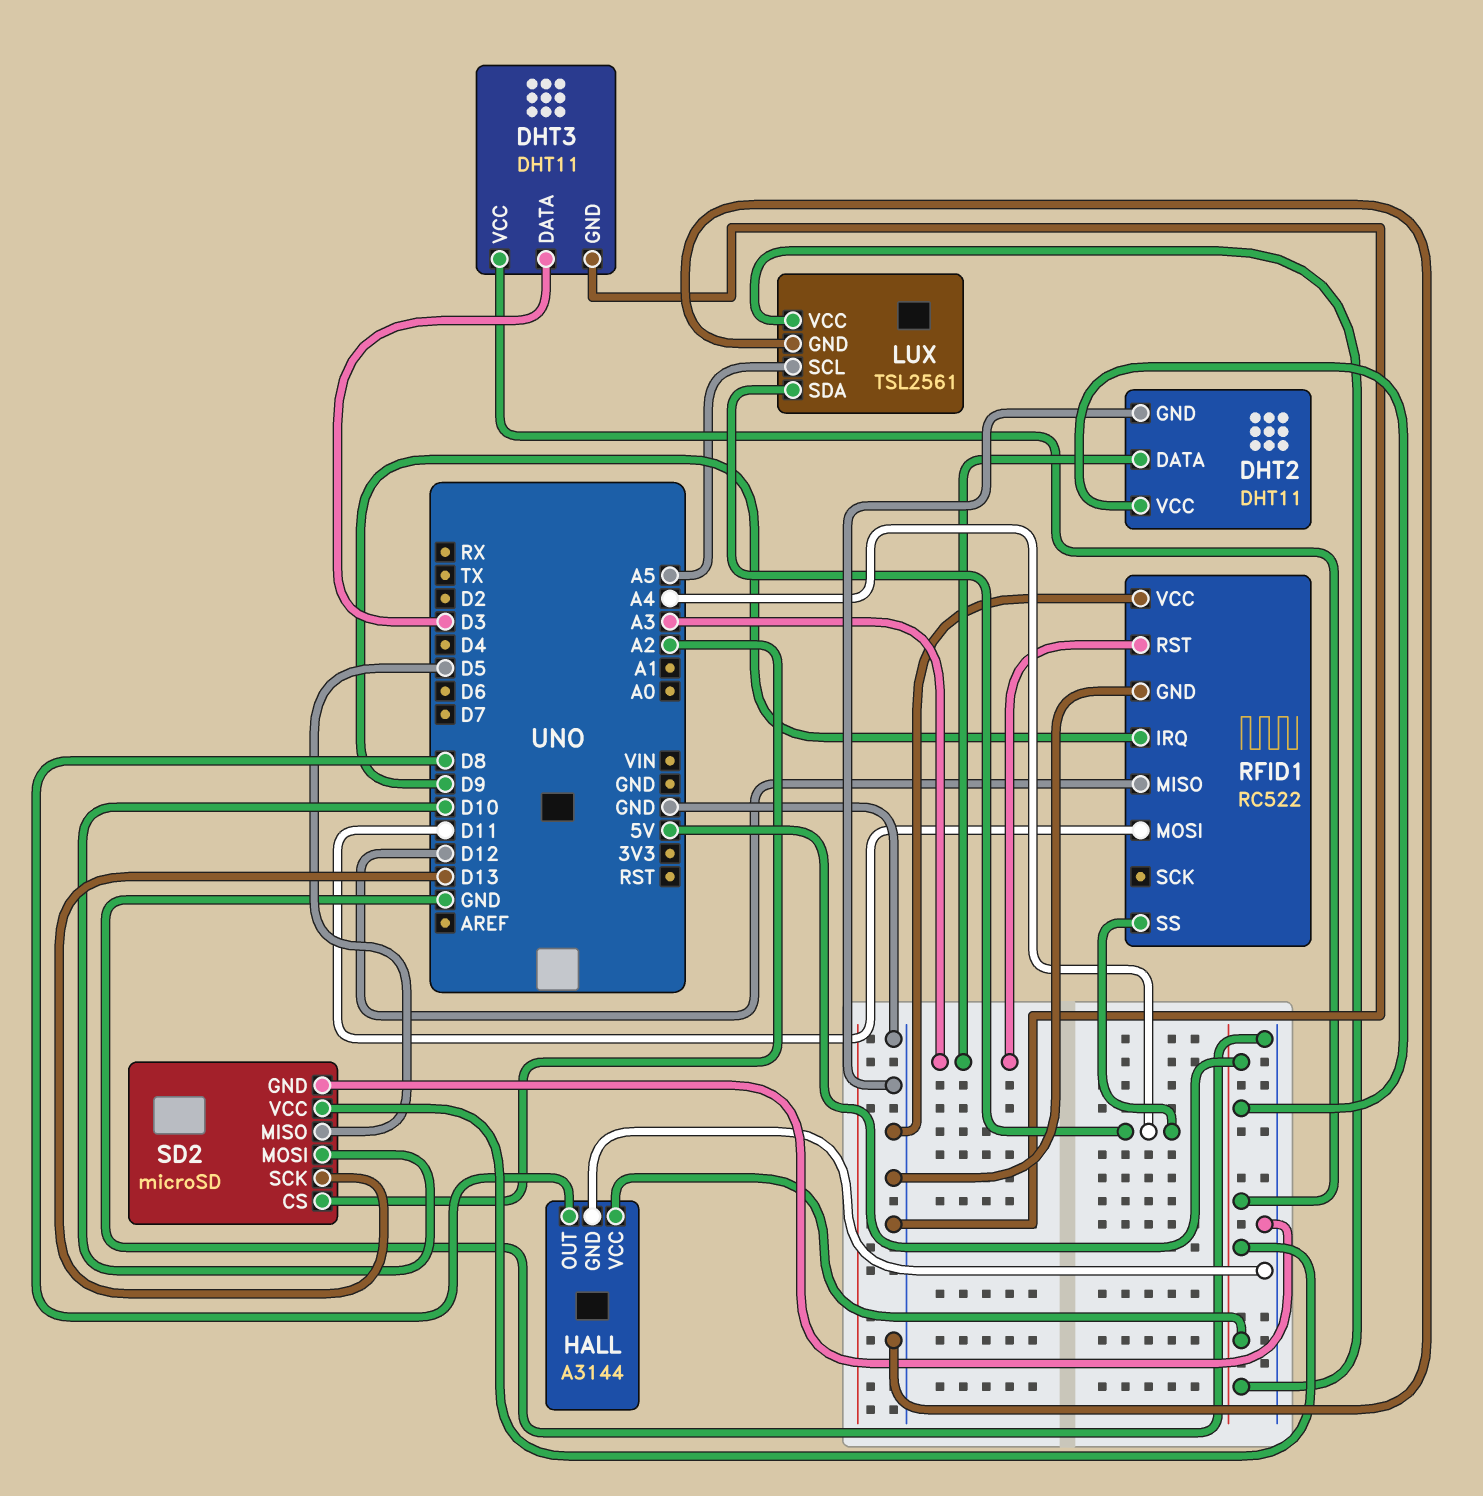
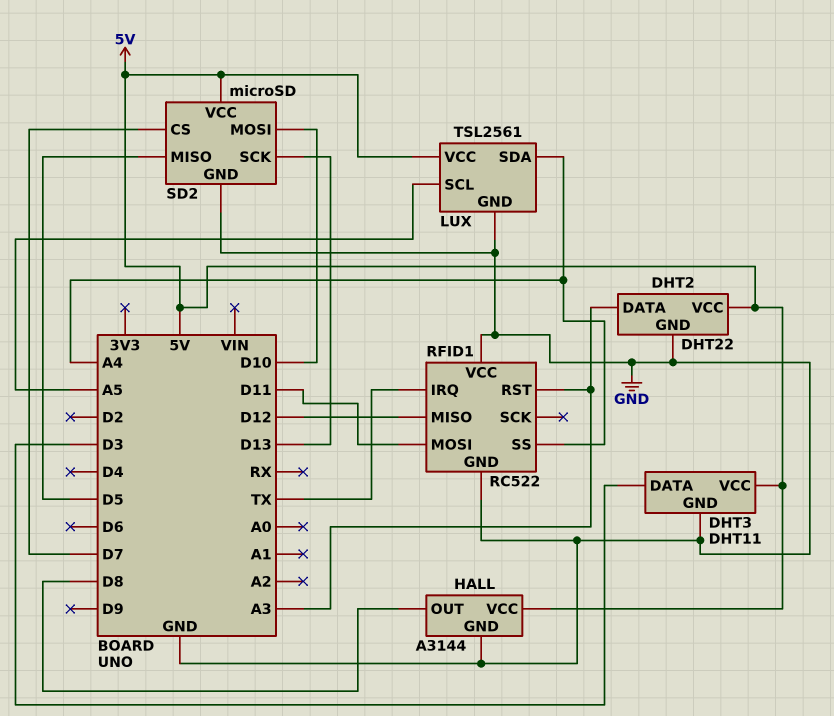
DHT2: DHT11 -> DHT22
RFID1 pin IRQ: D9 -> TX
SD2 pin CS: A2 -> D7

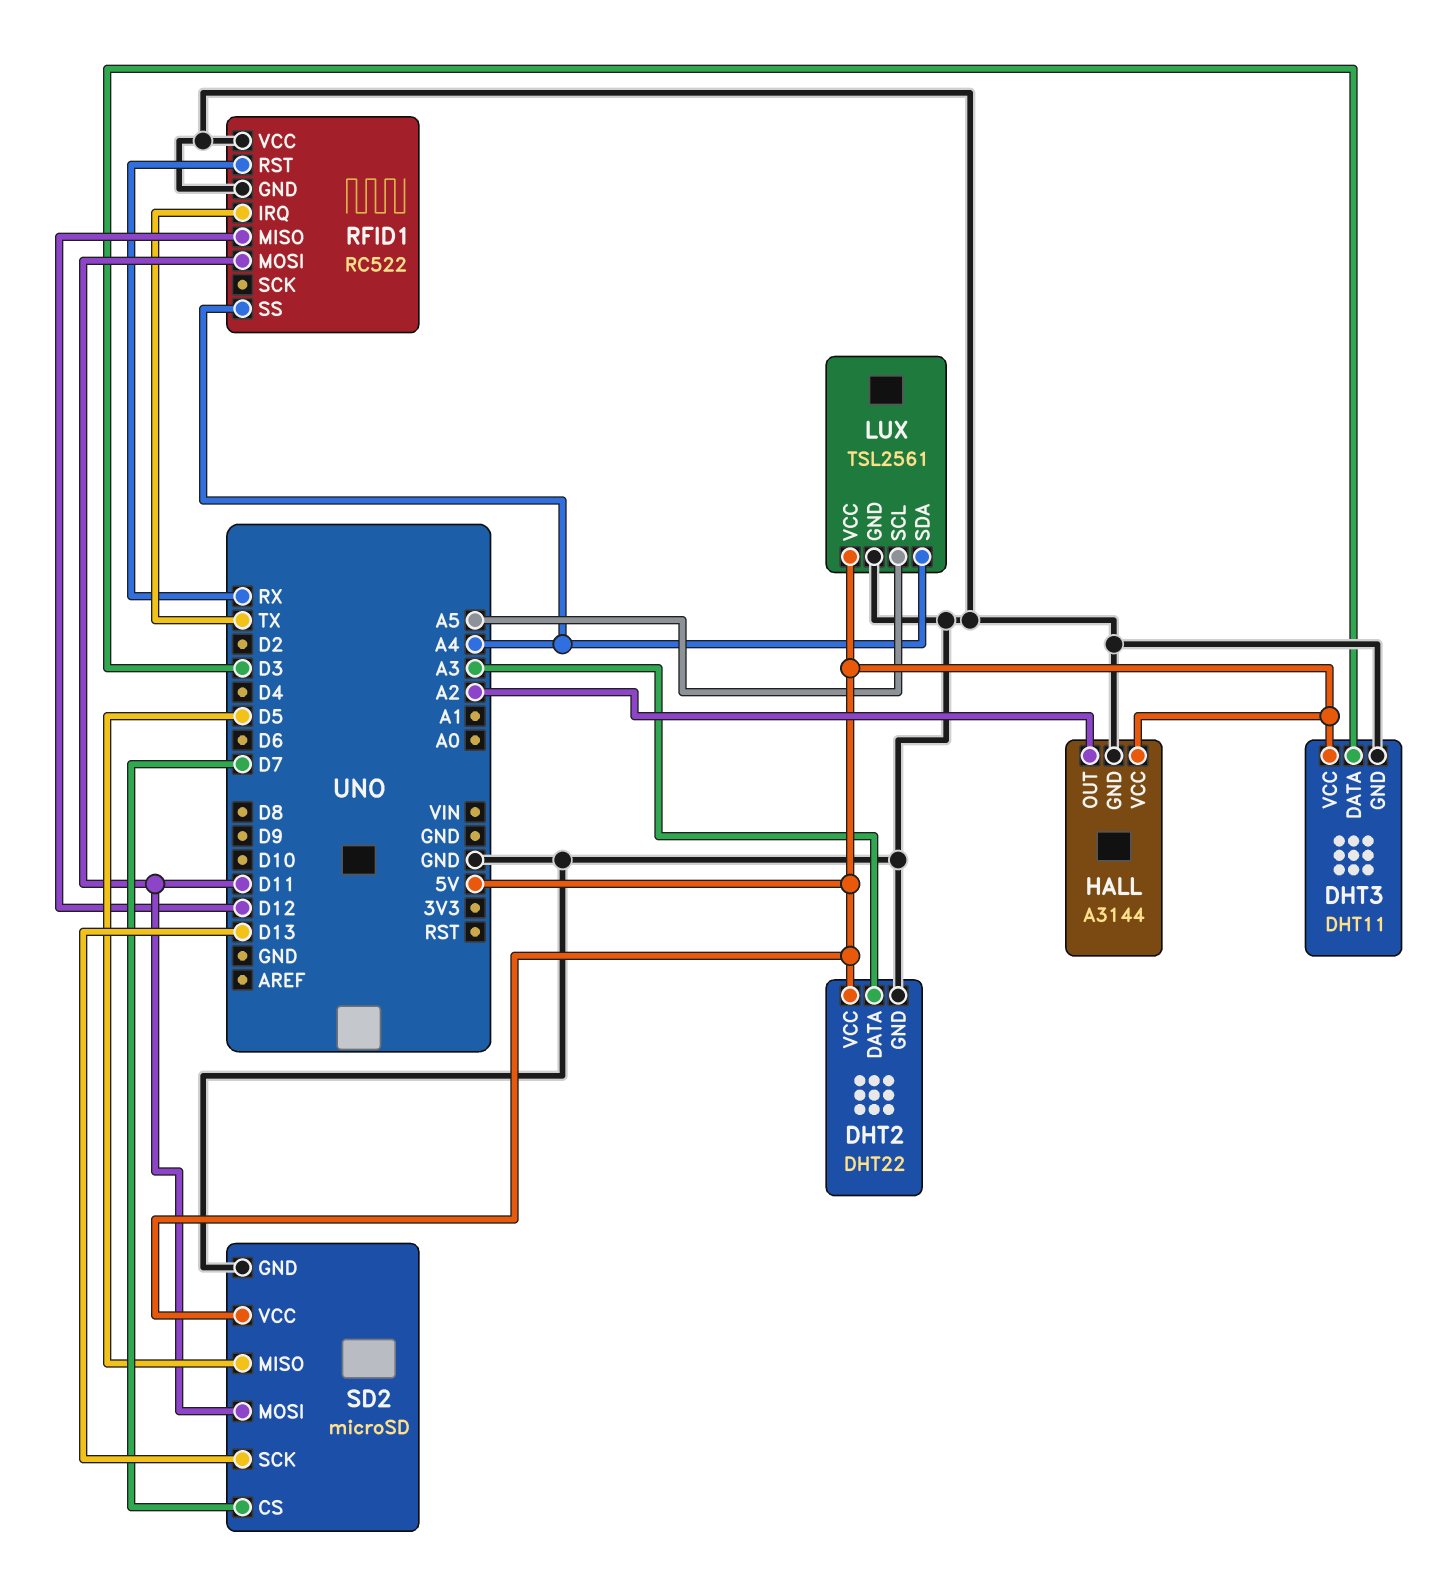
HALL pin OUT: D8 -> A2
RFID1 pin RST: A3 -> RX
SD2 pin MOSI: D10 -> D11

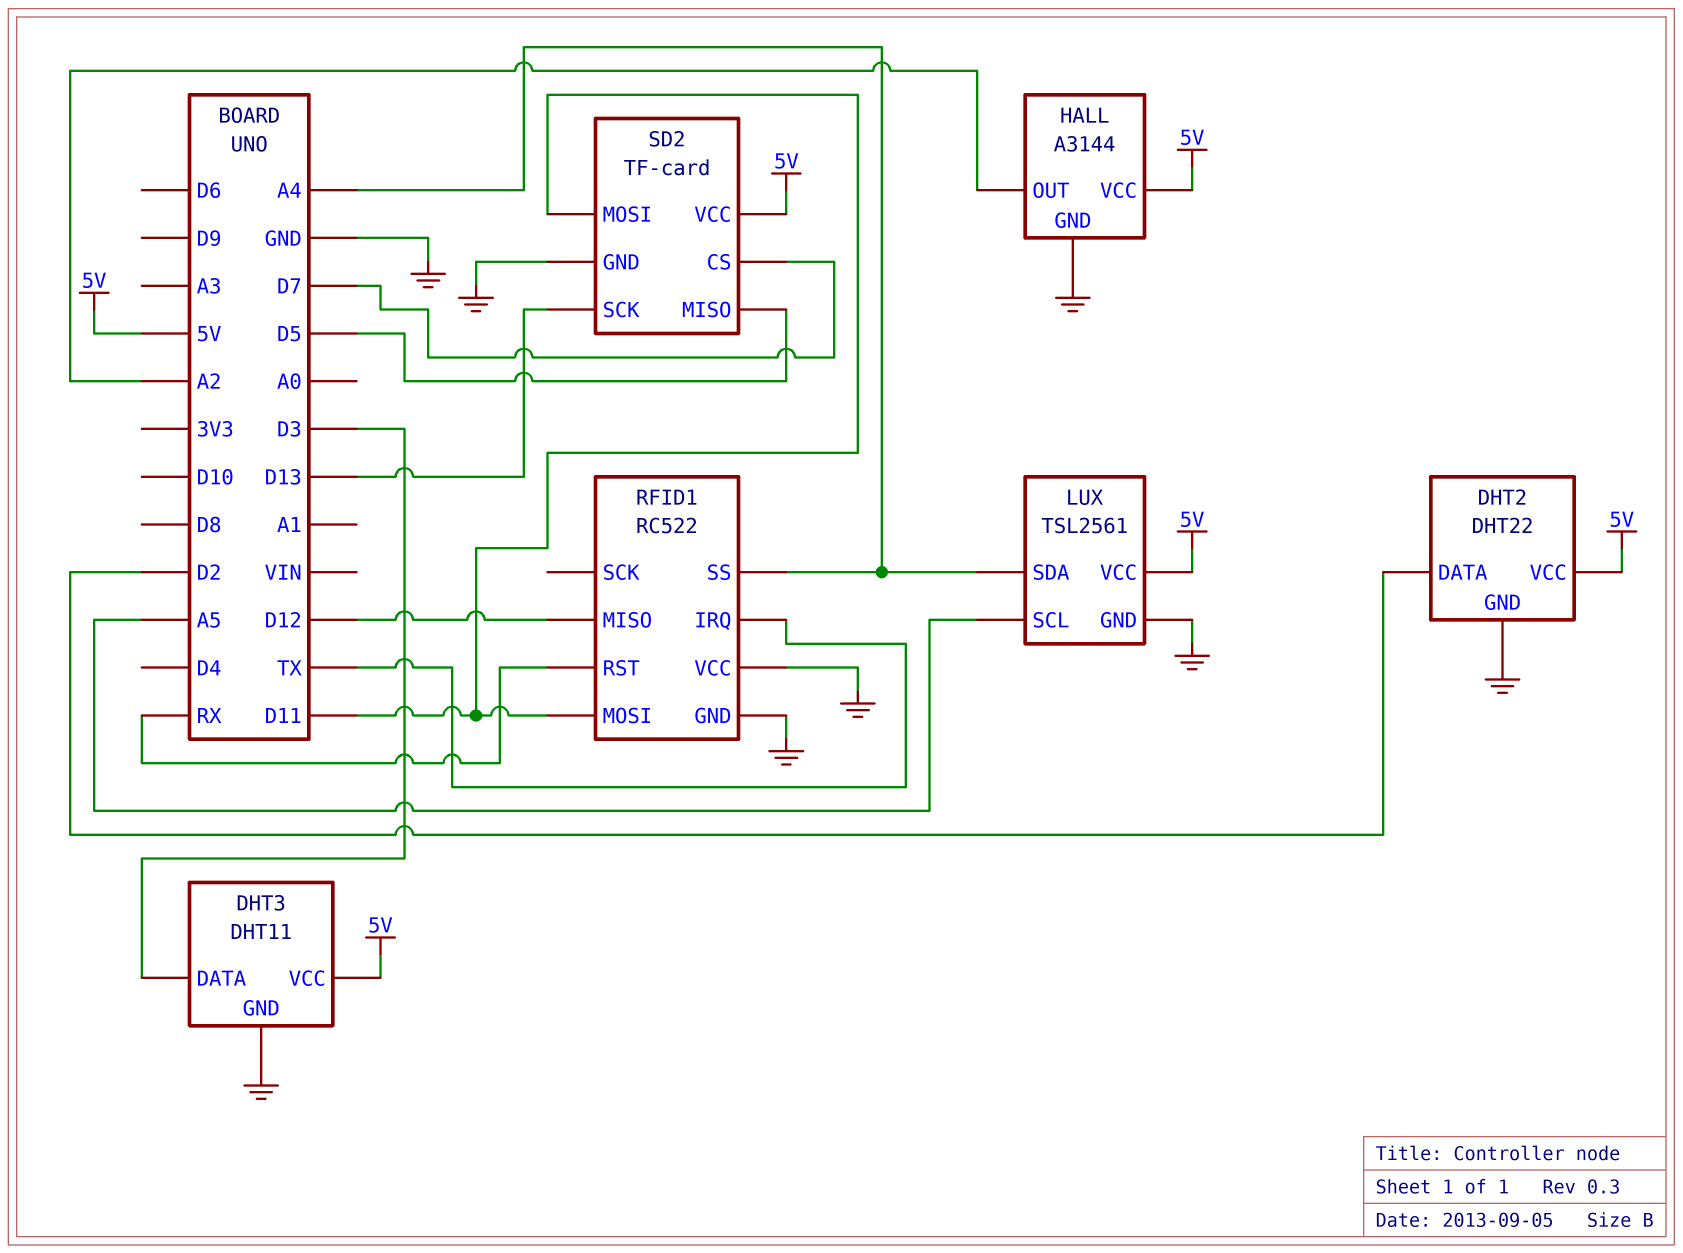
DHT2 pin DATA: A3 -> D2
SD2: microSD -> TF-card

